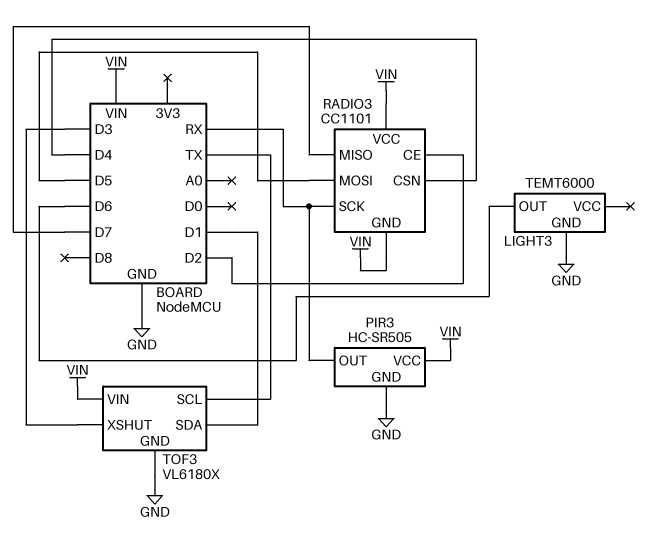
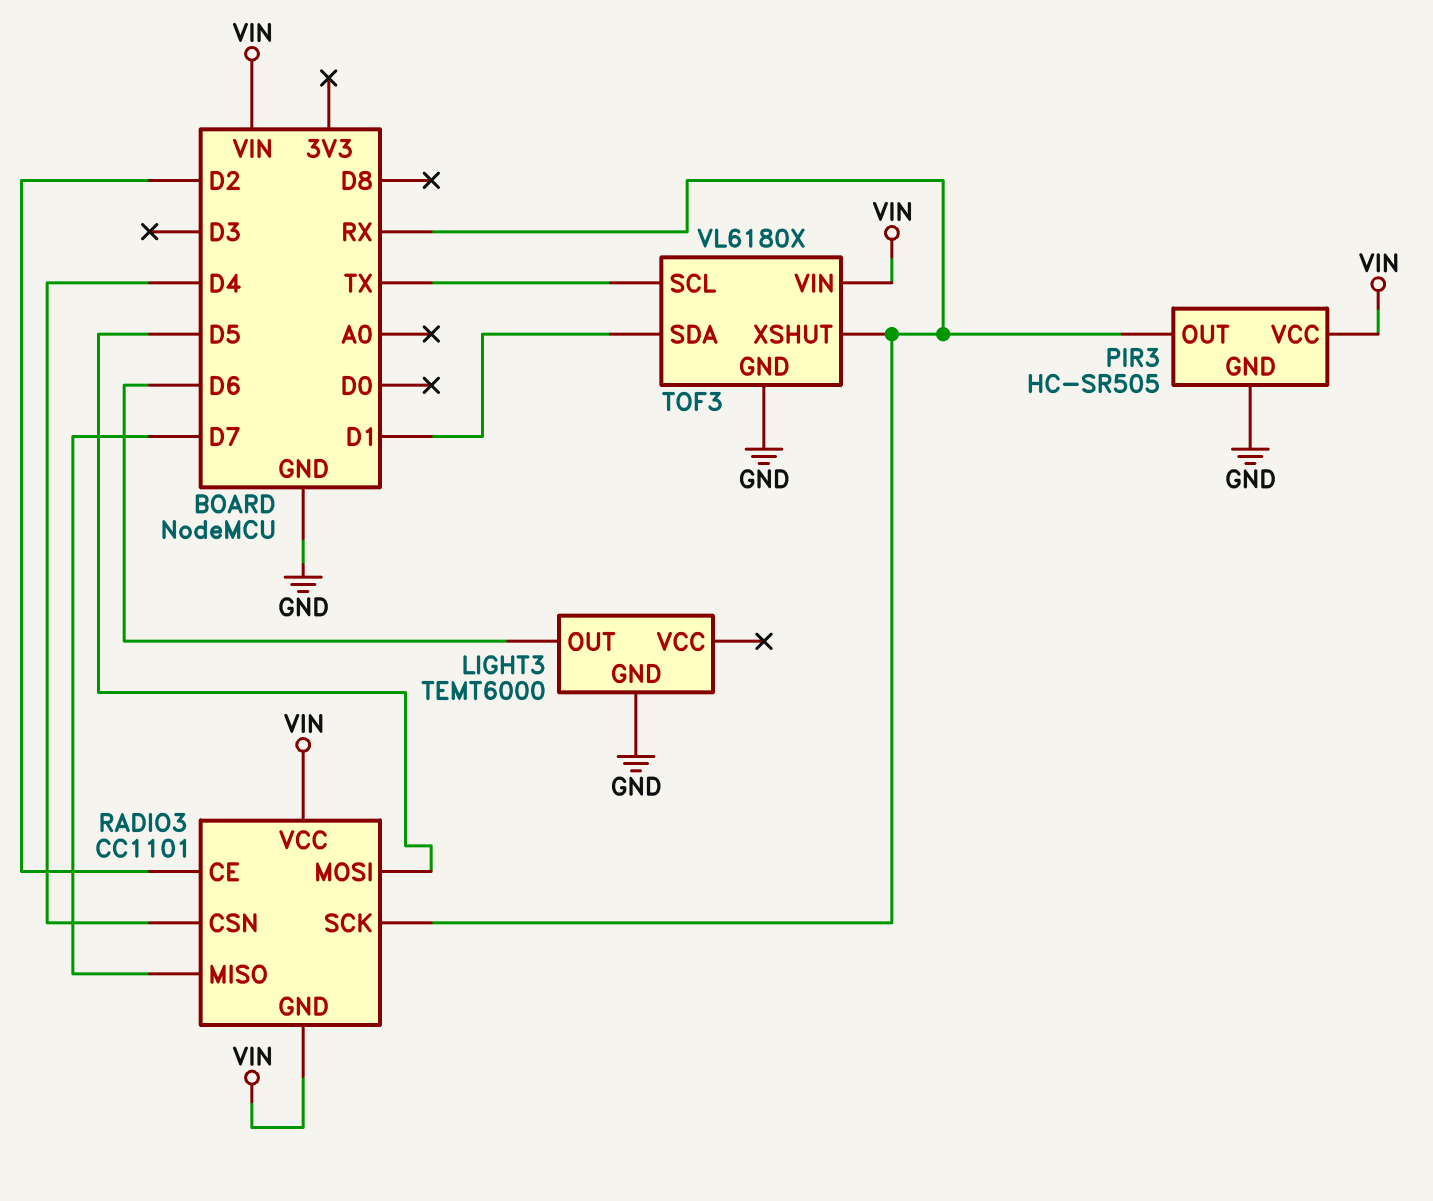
TOF3 pin XSHUT: D3 -> RX

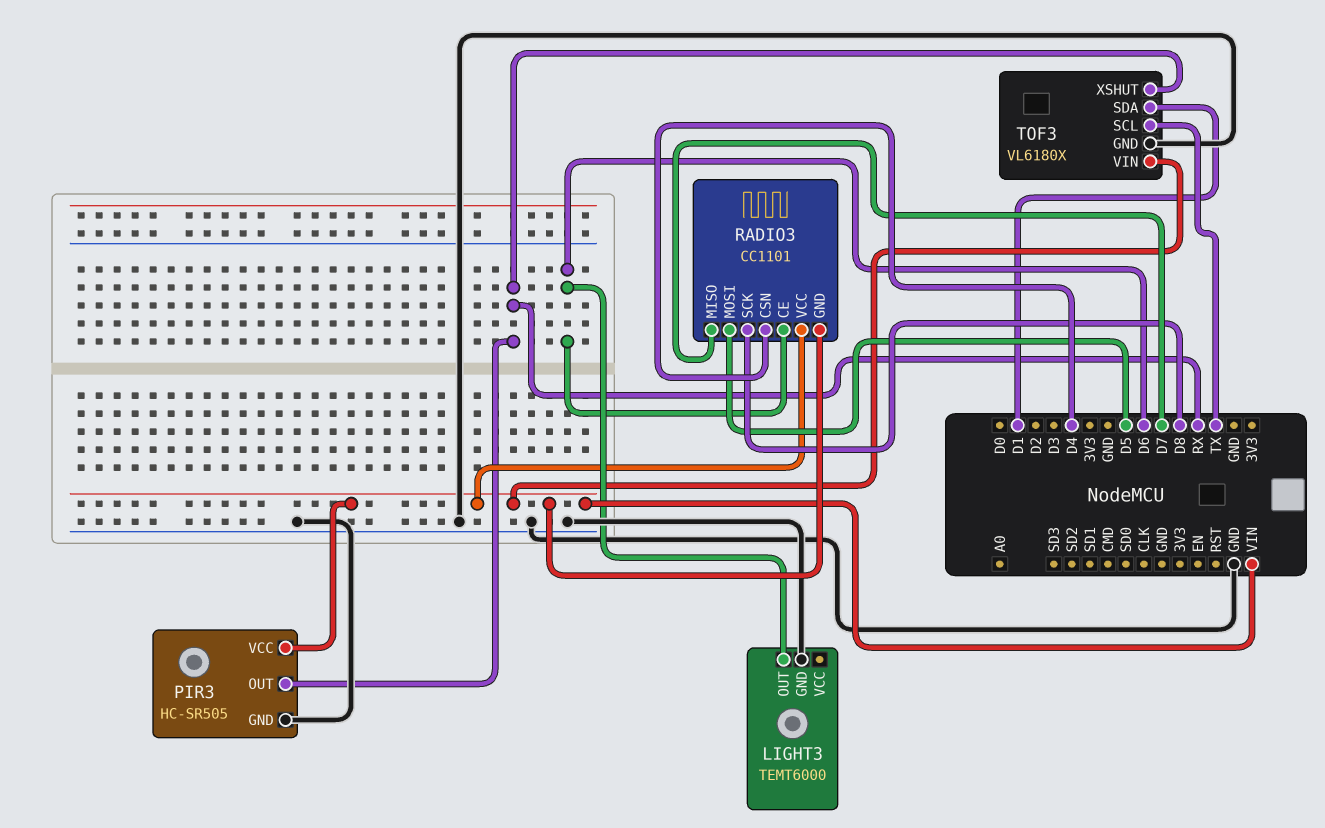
RADIO3 pin CE: D2 -> D6
RADIO3 pin SCK: RX -> D8

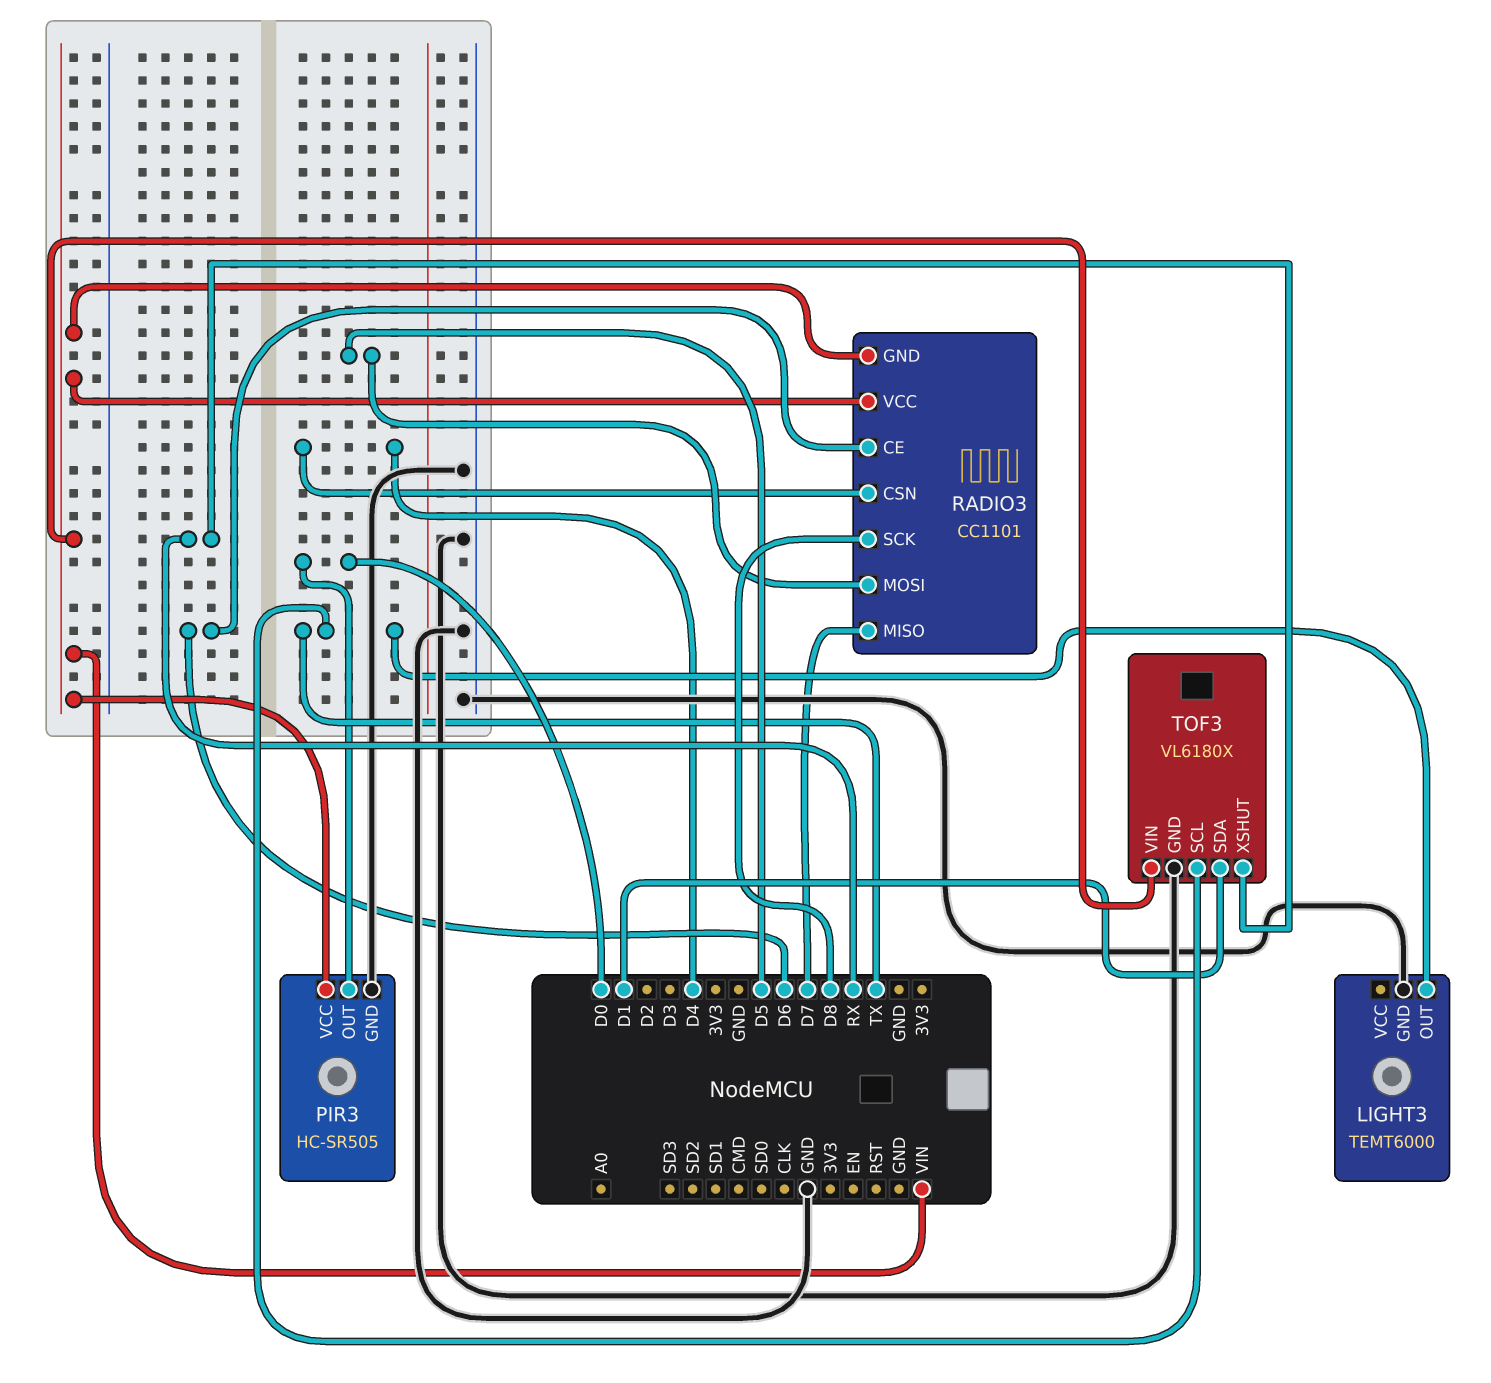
LIGHT3 pin OUT: D6 -> TX
PIR3 pin OUT: RX -> D0

